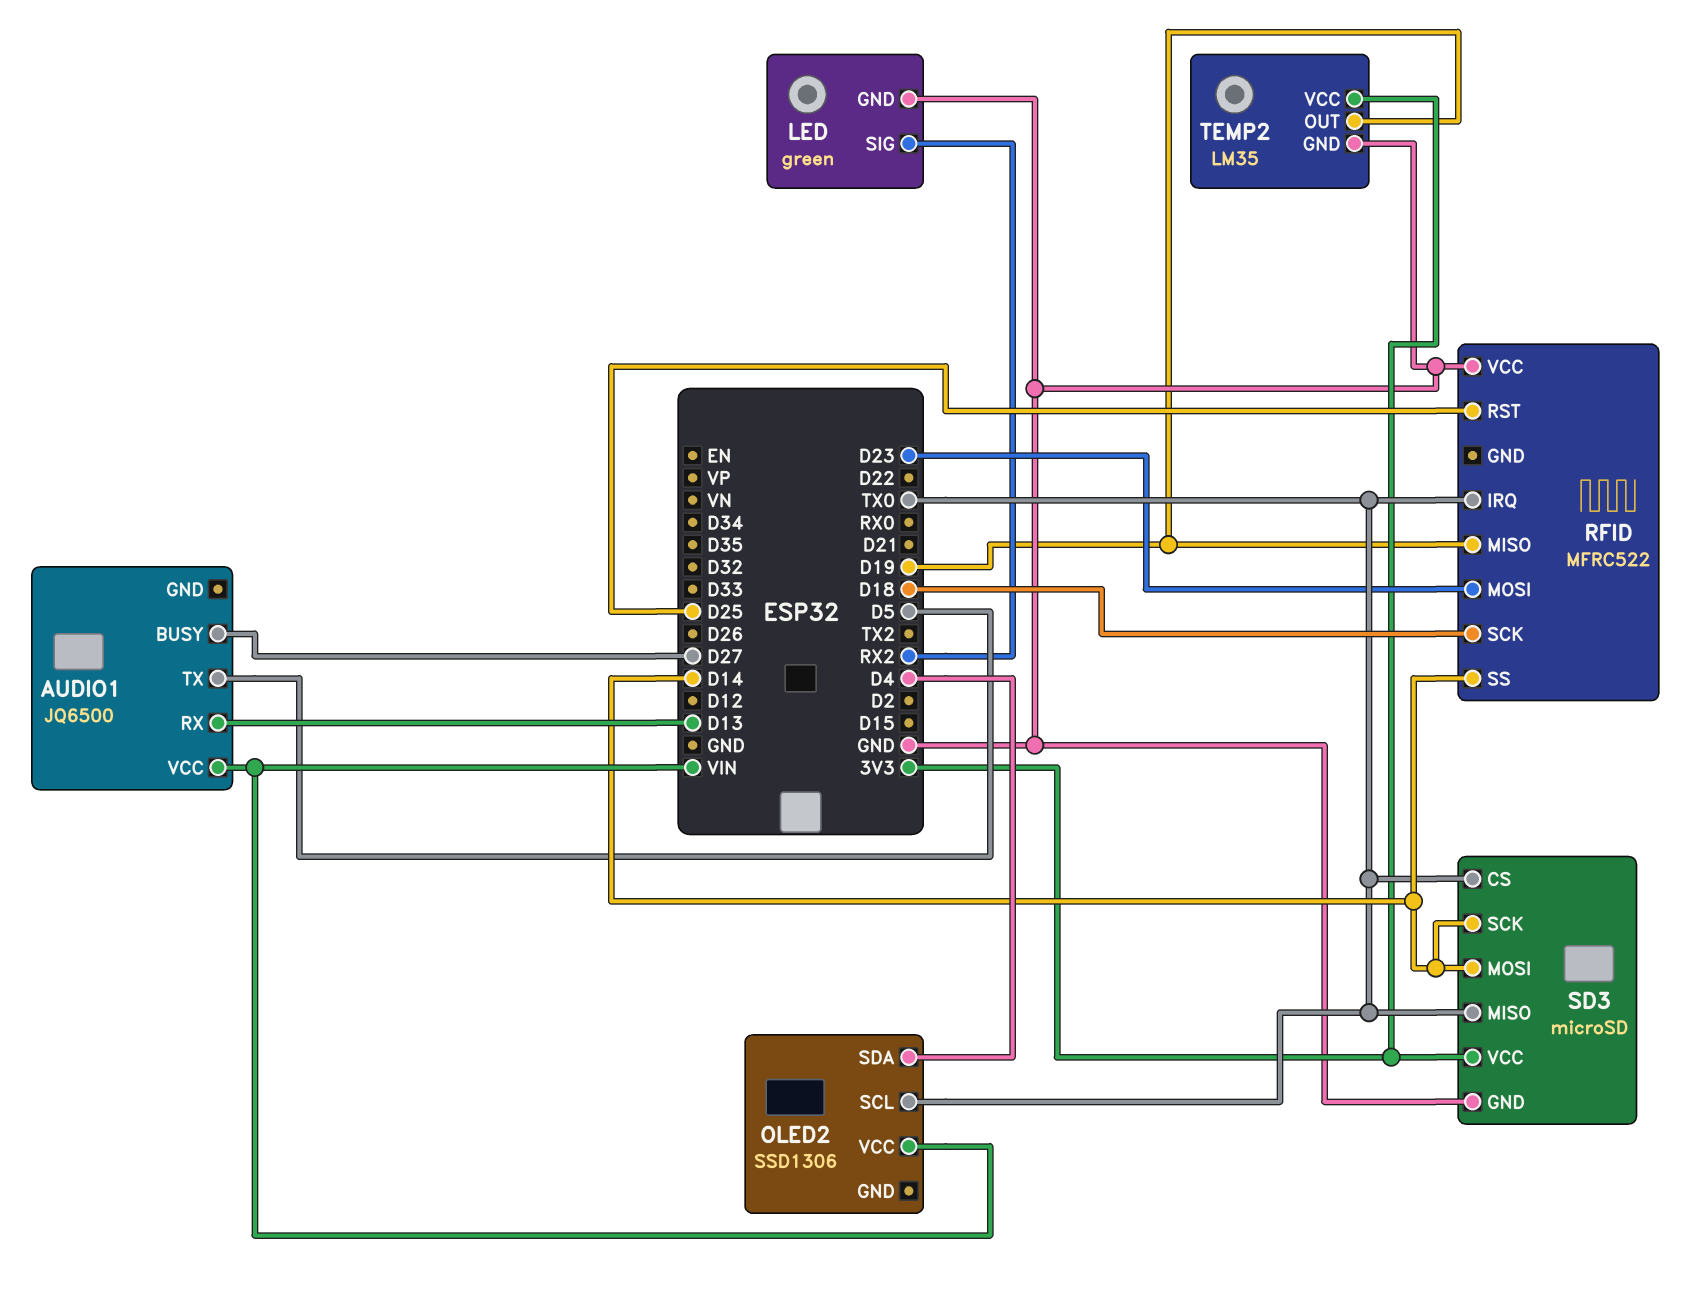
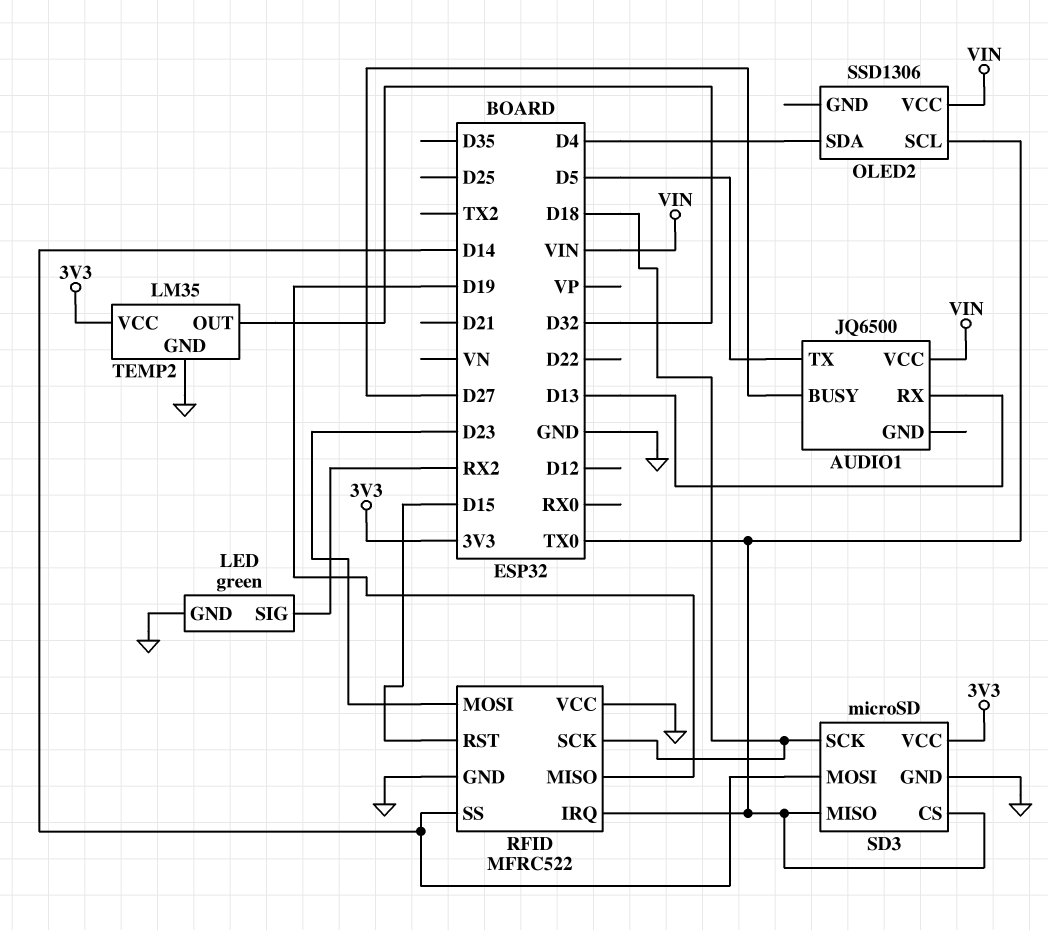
RFID pin GND: none -> GND
RFID pin RST: D25 -> D15
SD3 pin SCK: D14 -> D18
TEMP2 pin OUT: D19 -> D32

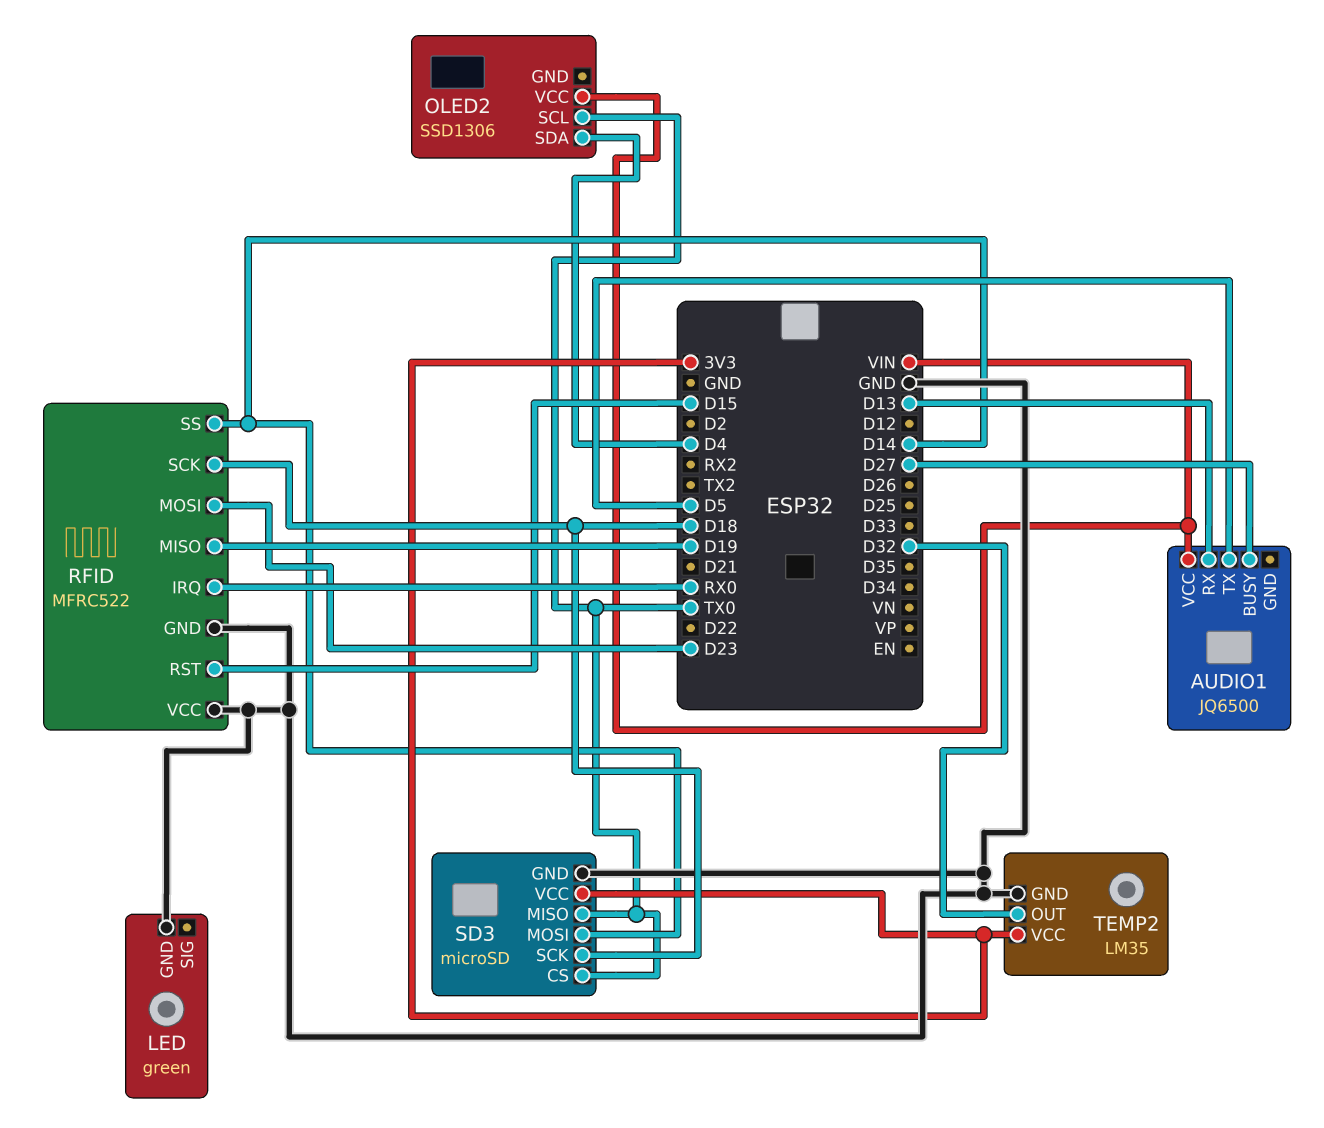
LED pin SIG: RX2 -> none
RFID pin IRQ: TX0 -> RX0

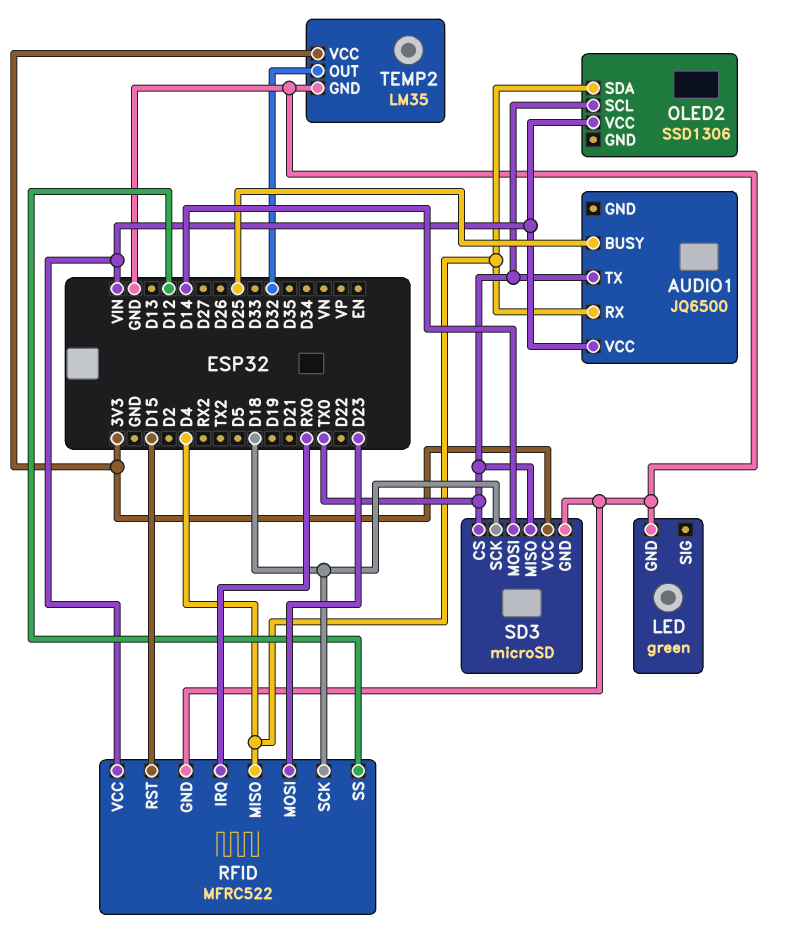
AUDIO1 pin BUSY: D27 -> D25
AUDIO1 pin RX: D13 -> D4
AUDIO1 pin TX: D5 -> TX0
RFID pin MISO: D19 -> D4
RFID pin SS: D14 -> D12
RFID pin VCC: GND -> VIN

